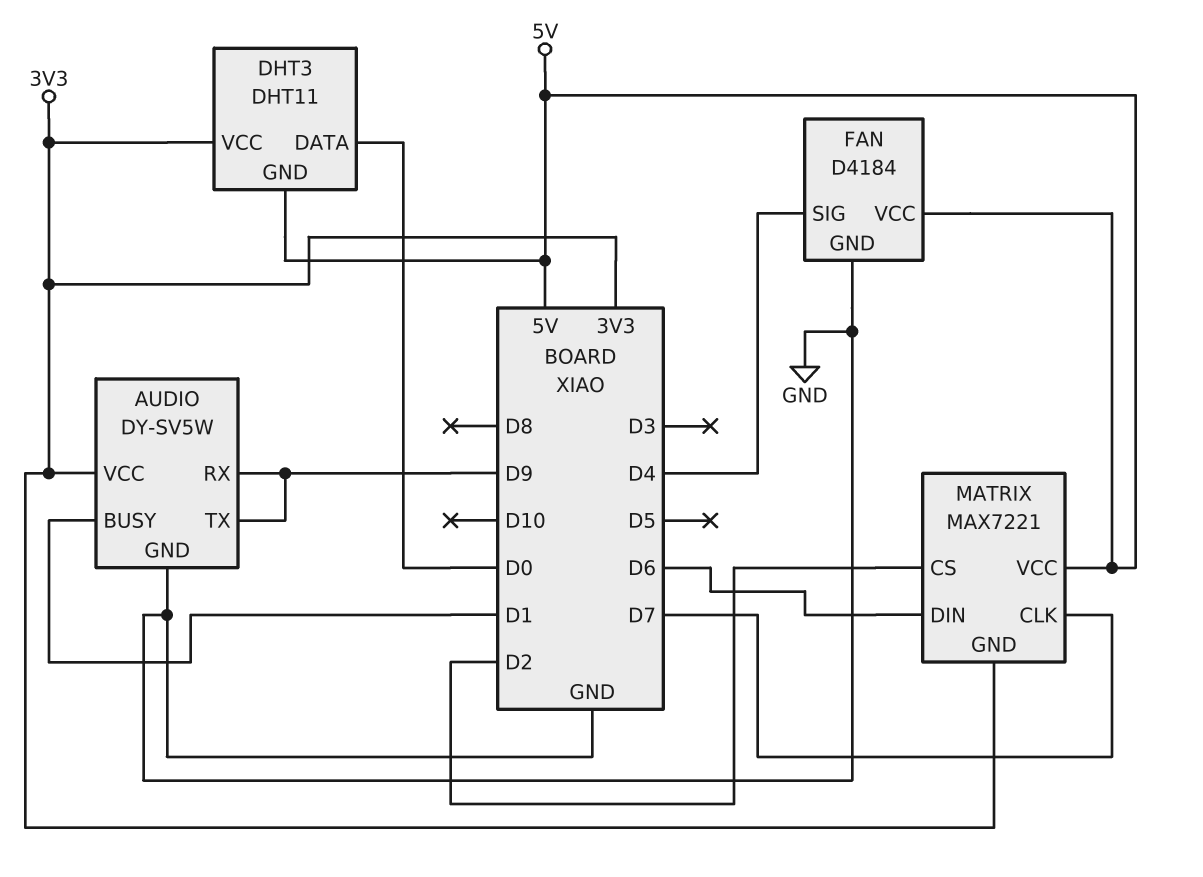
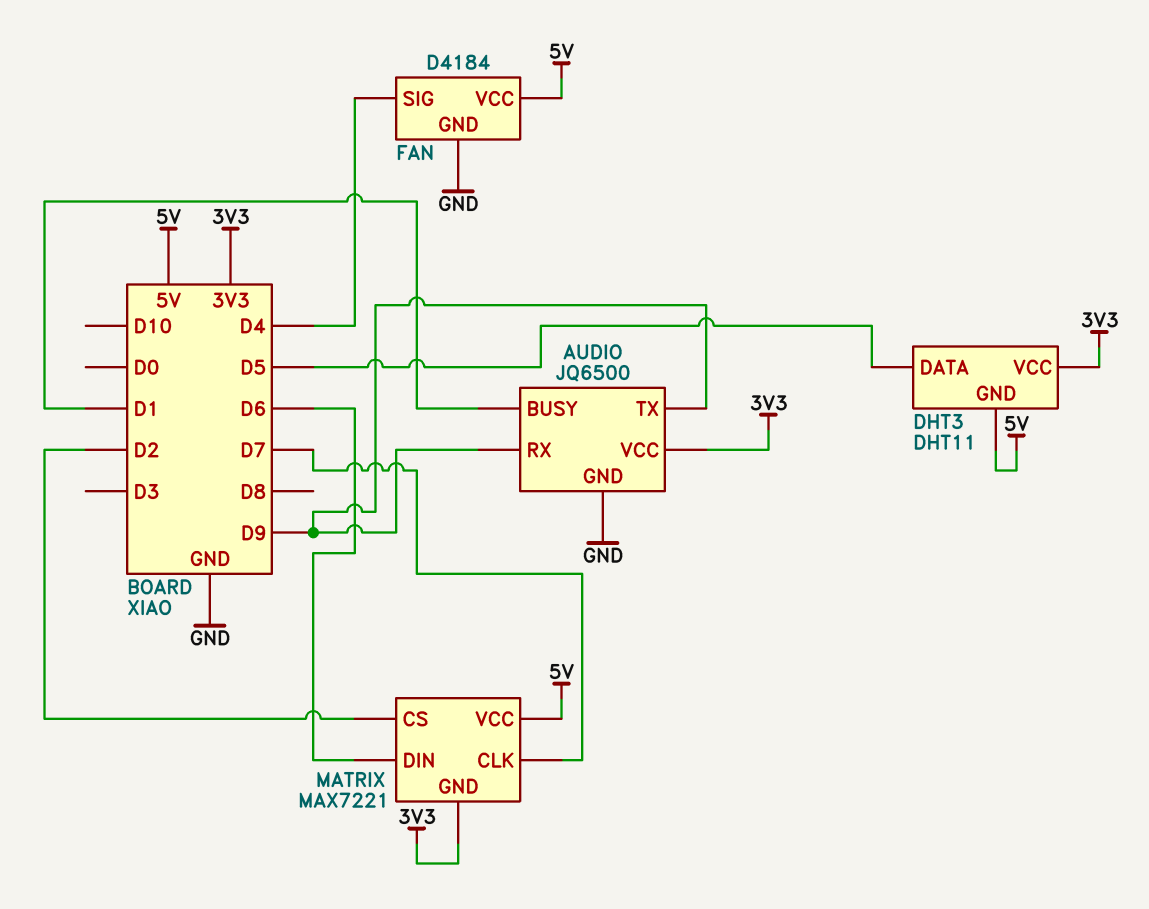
AUDIO: DY-SV5W -> JQ6500
DHT3 pin DATA: D0 -> D5

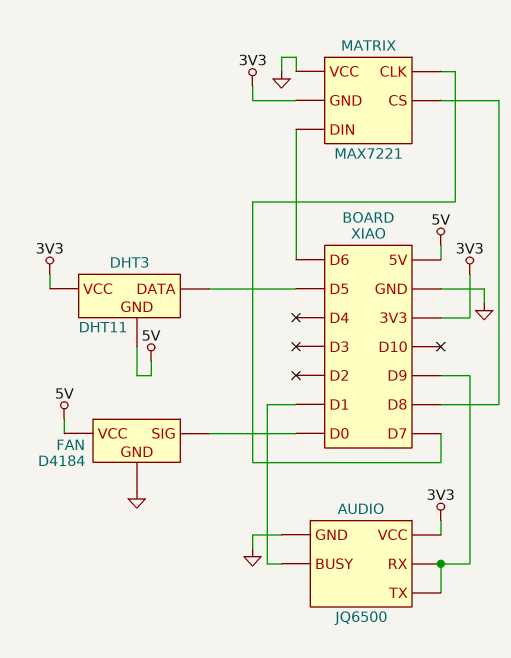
FAN pin SIG: D4 -> D0
MATRIX pin CS: D2 -> D8
MATRIX pin VCC: 5V -> GND

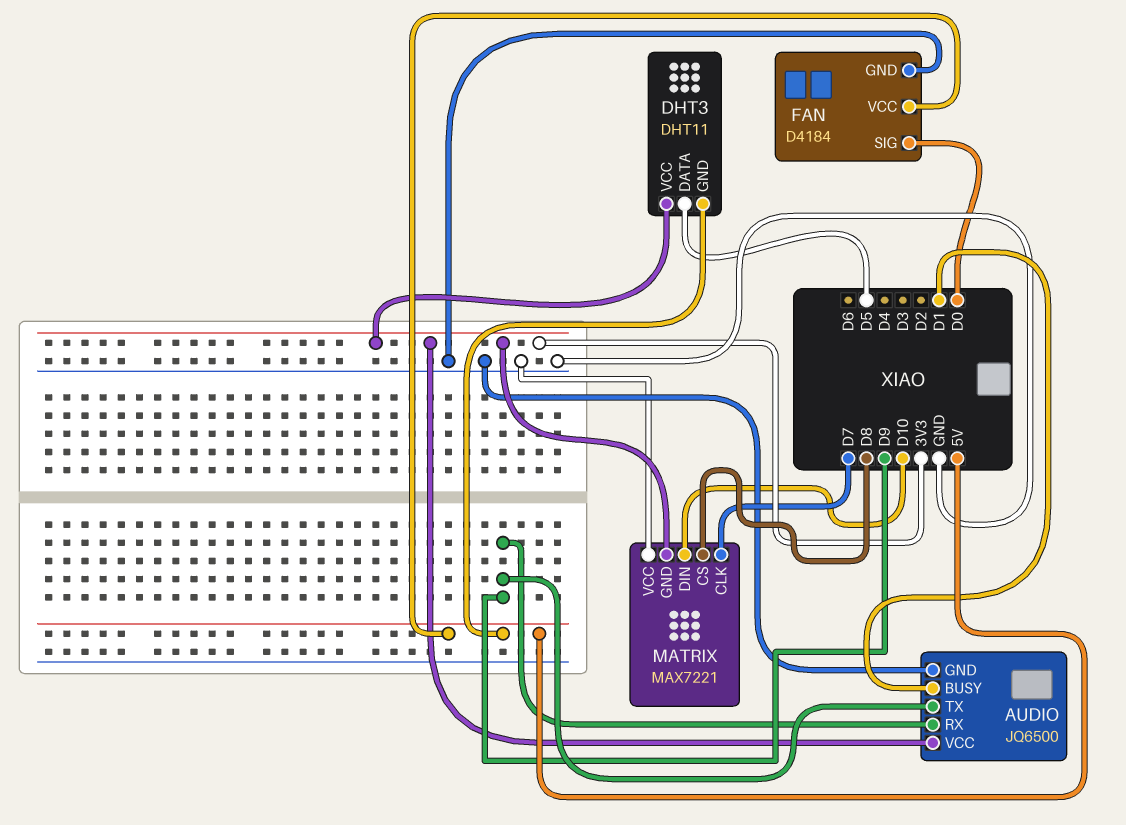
MATRIX pin DIN: D6 -> D10

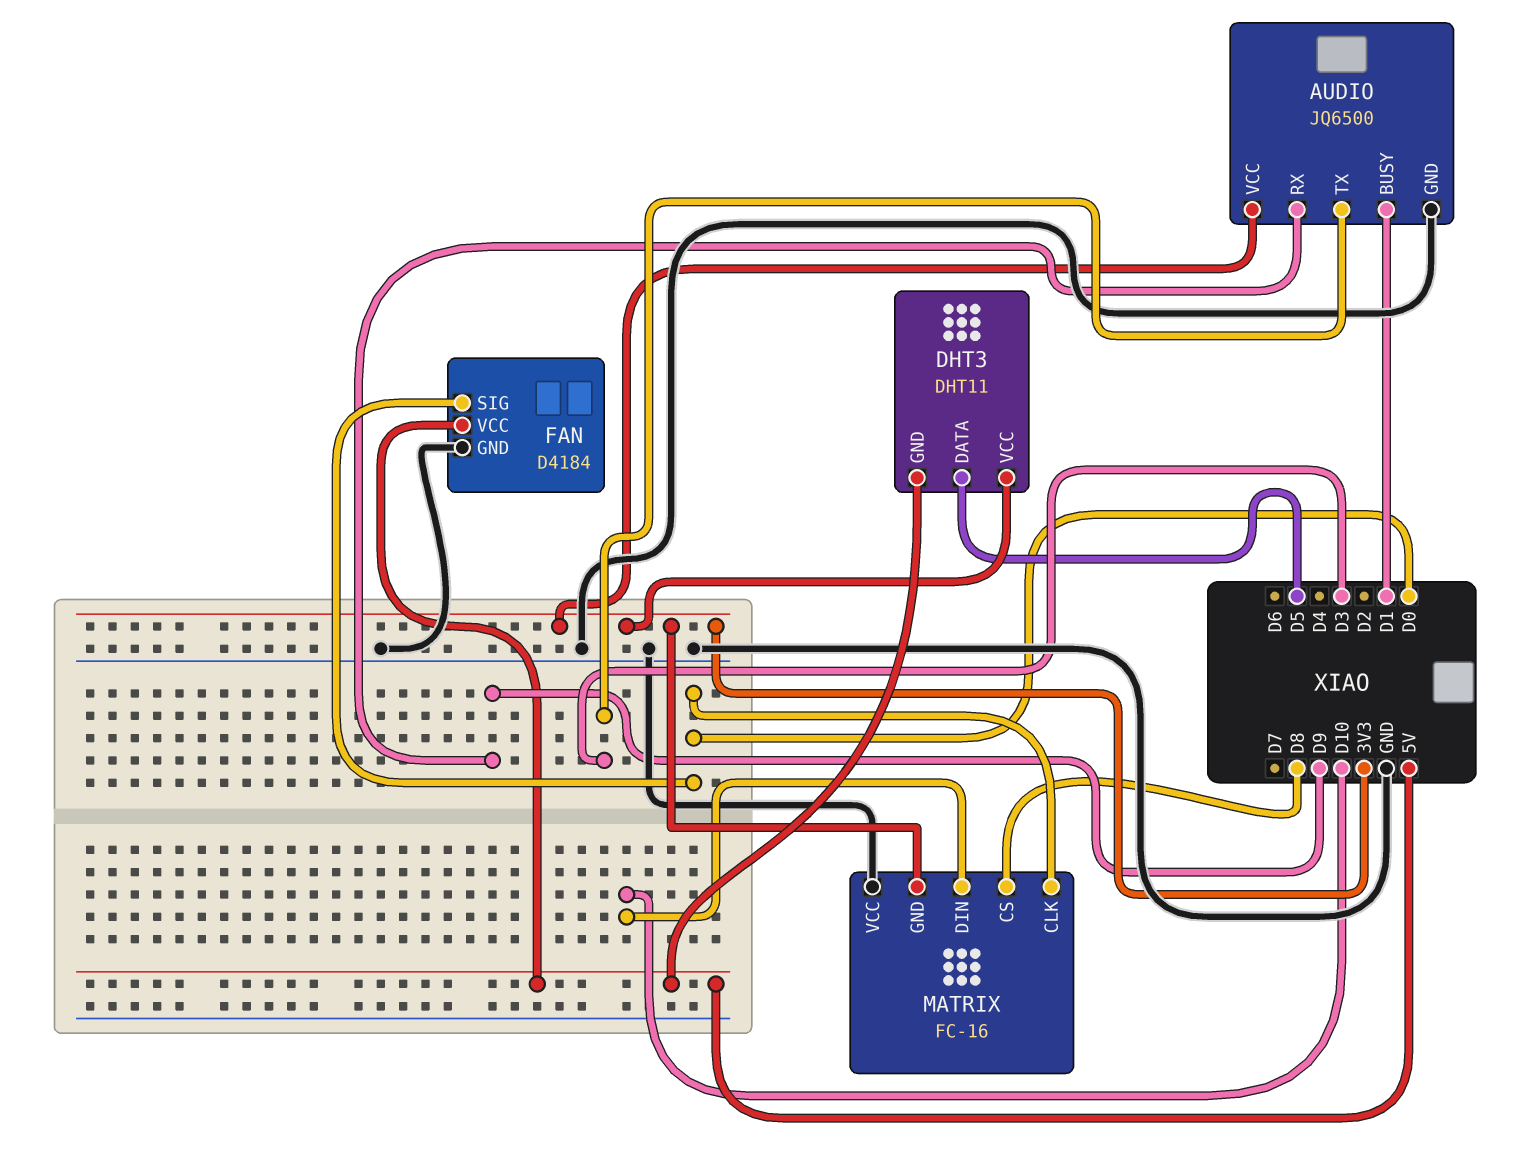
AUDIO pin TX: D9 -> D3
MATRIX: MAX7221 -> FC-16
MATRIX pin CLK: D7 -> D0

